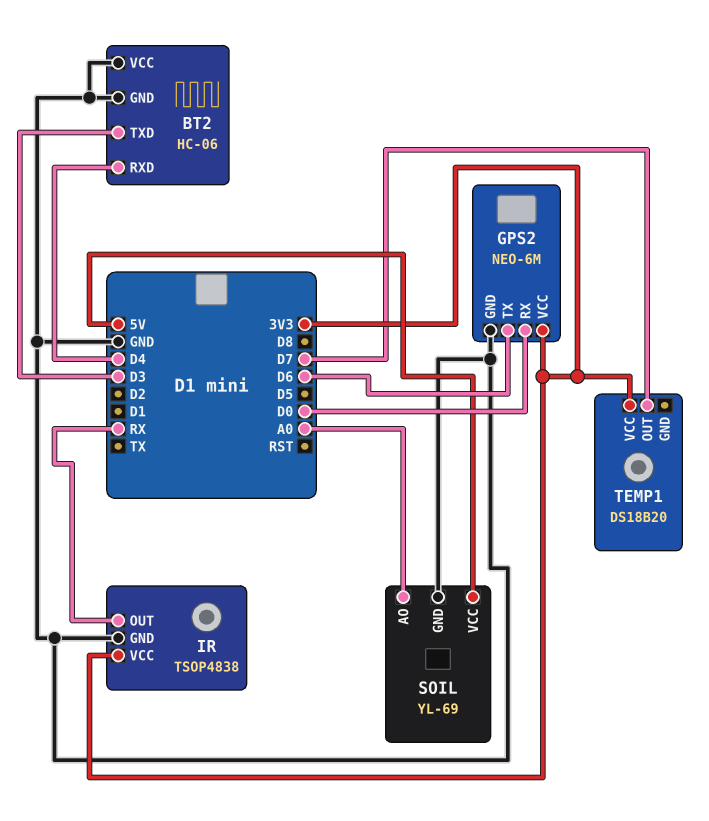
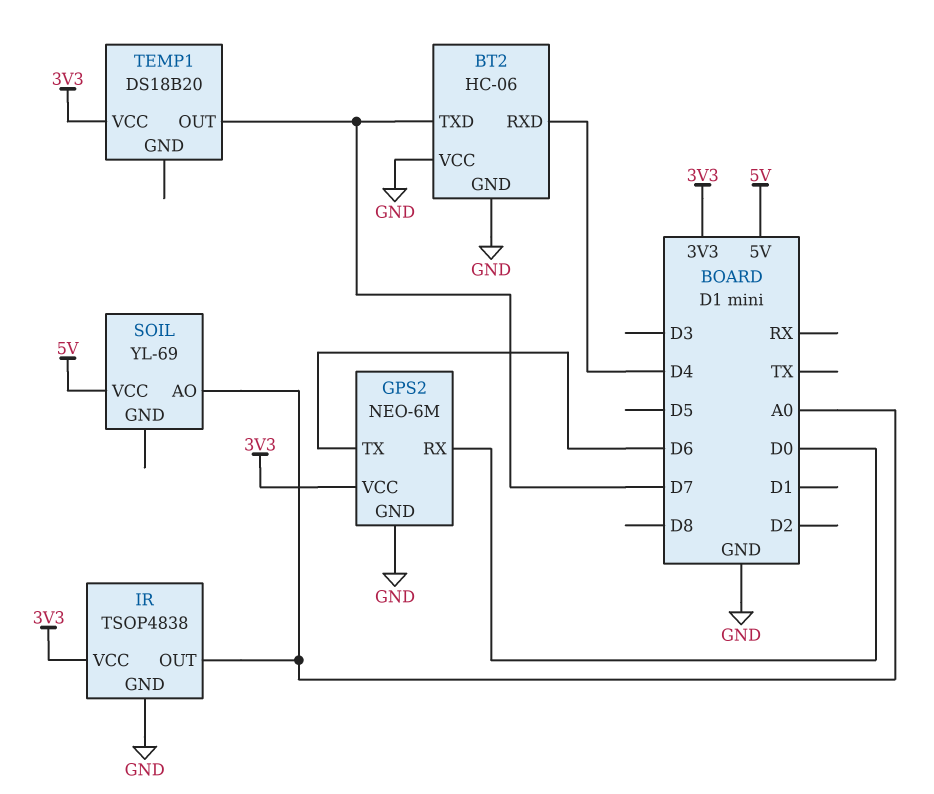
BT2 pin TXD: D3 -> D7
IR pin OUT: RX -> A0
SOIL pin GND: GND -> none

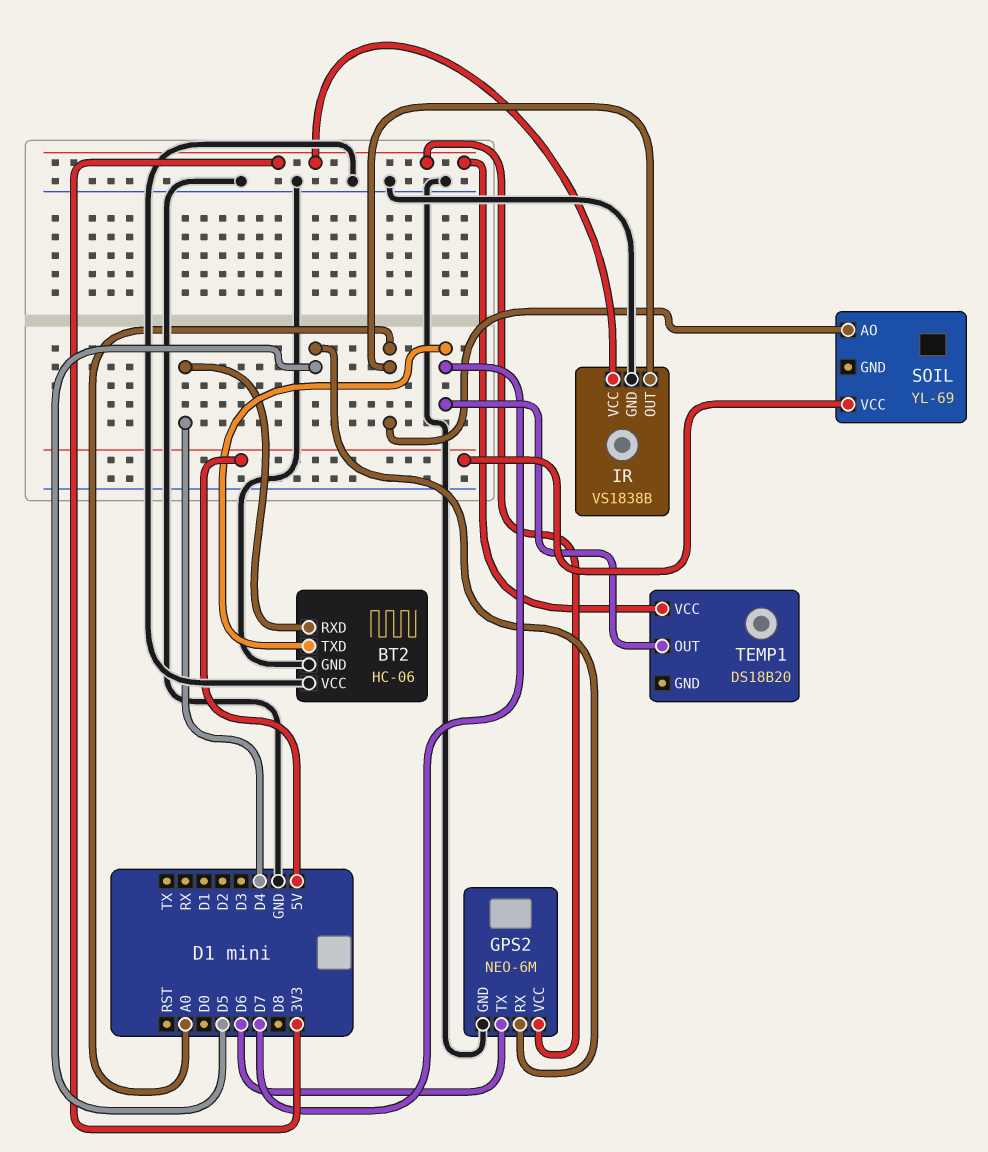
GPS2 pin RX: D0 -> D5
IR: TSOP4838 -> VS1838B

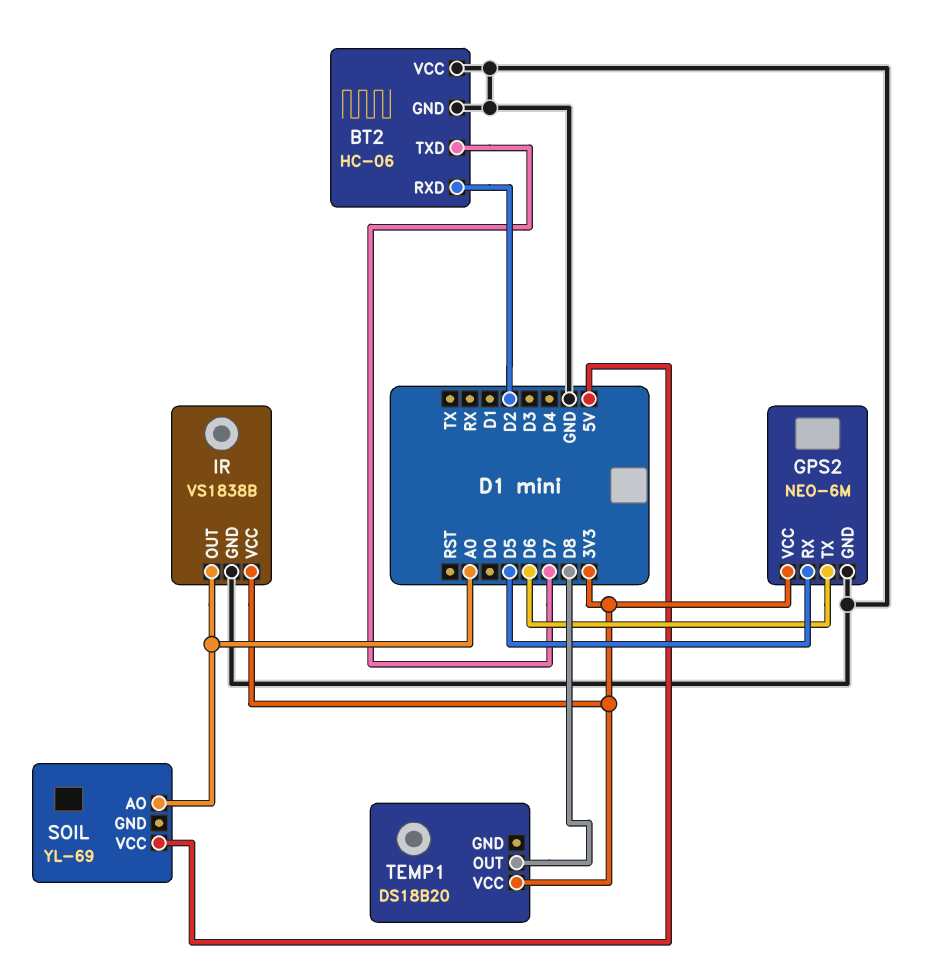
BT2 pin RXD: D4 -> D2
TEMP1 pin OUT: D7 -> D8

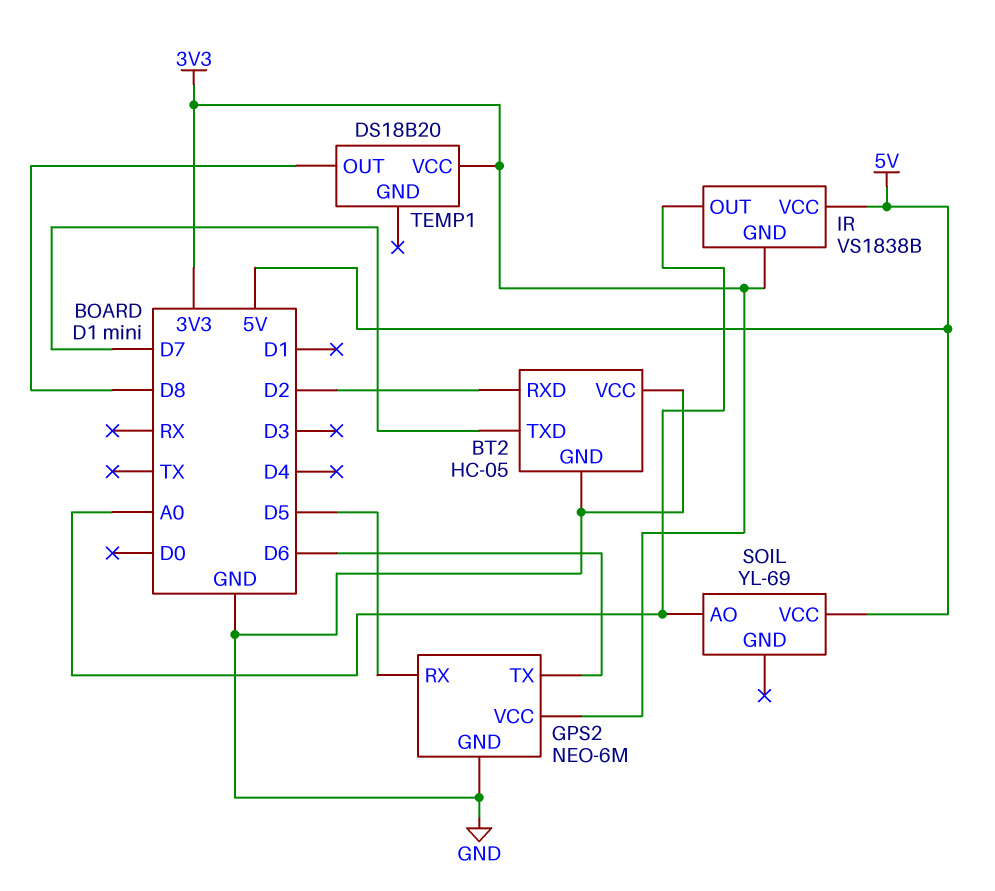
BT2: HC-06 -> HC-05
IR pin GND: GND -> 3V3
IR pin VCC: 3V3 -> 5V

